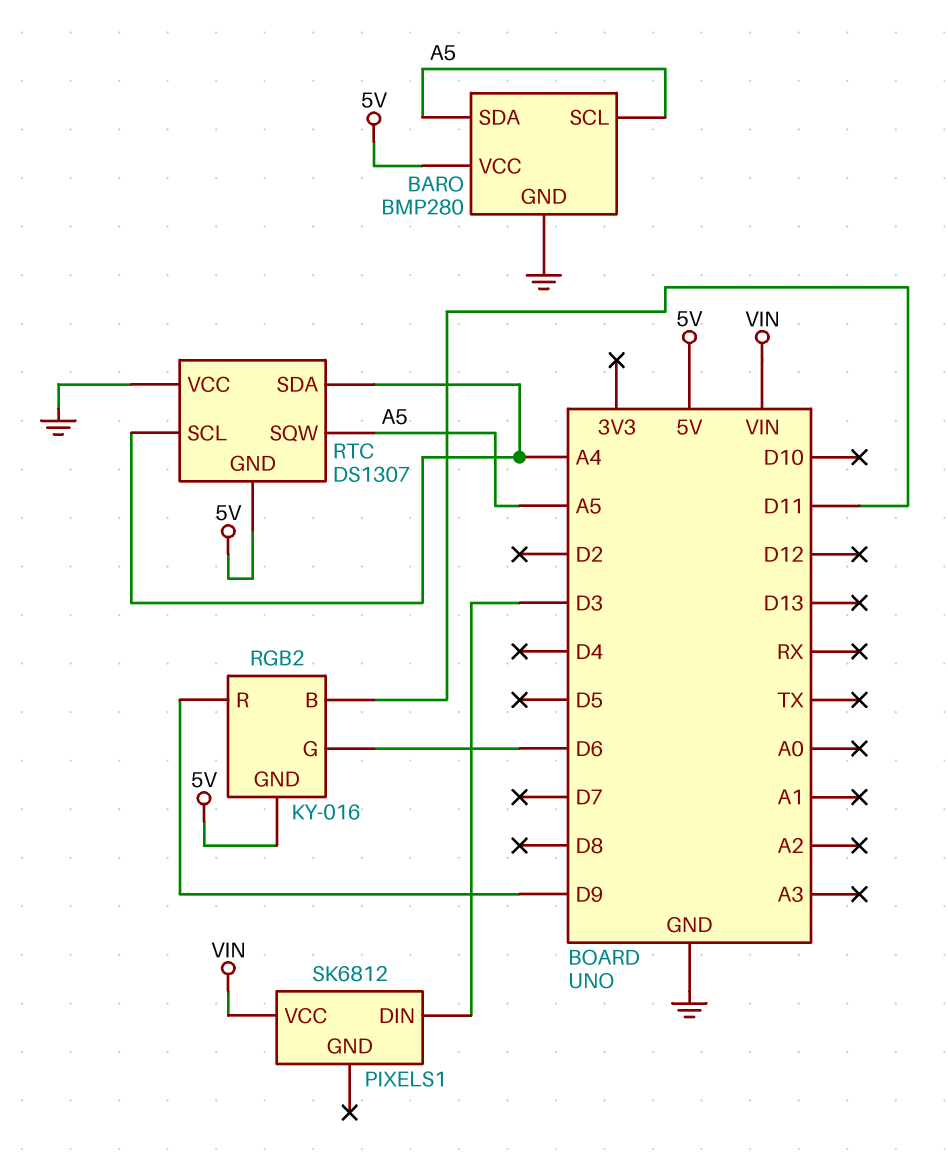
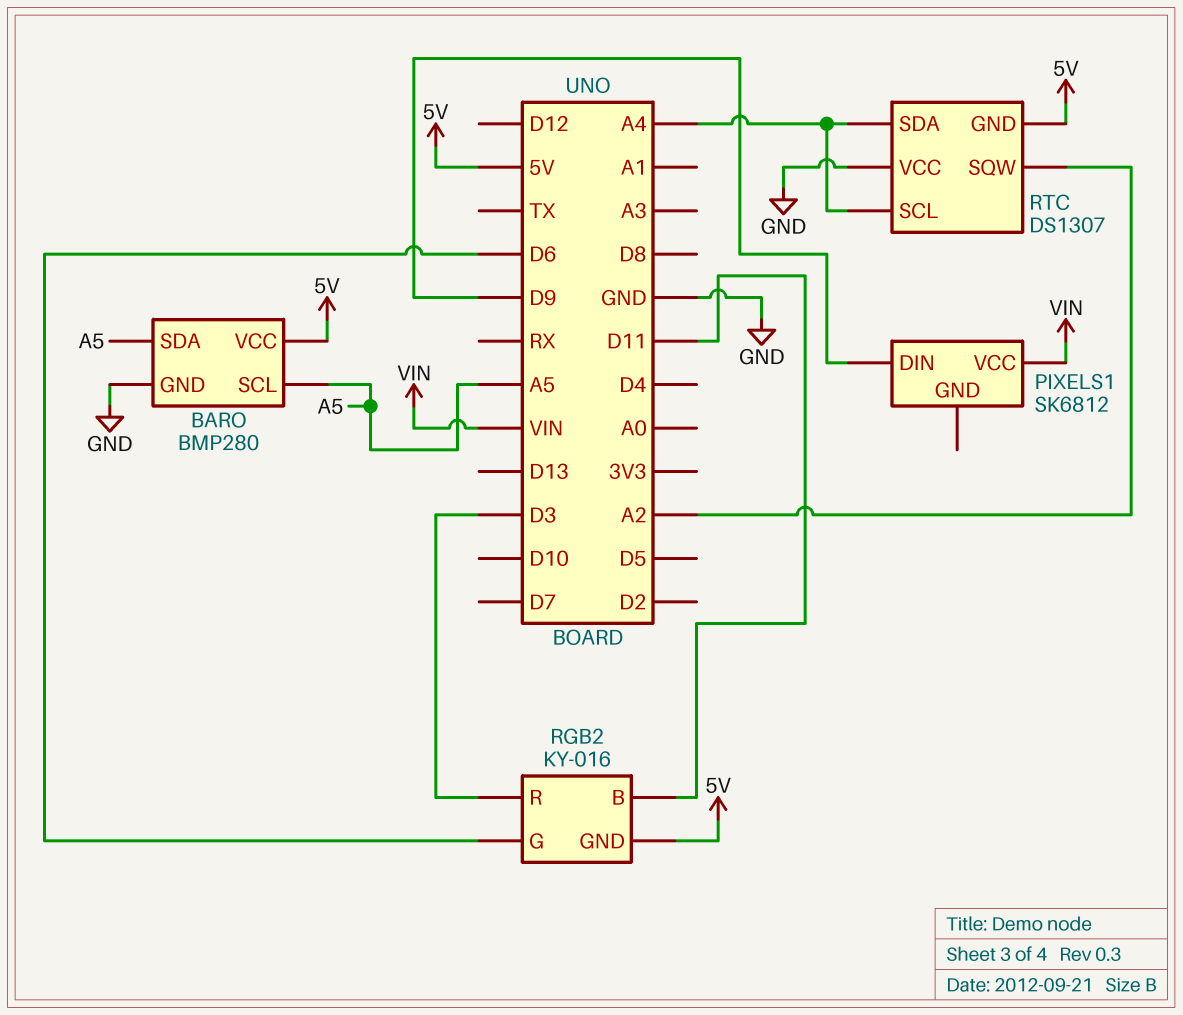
PIXELS1 pin DIN: D3 -> D9
RGB2 pin R: D9 -> D3
RTC pin SQW: A5 -> A2

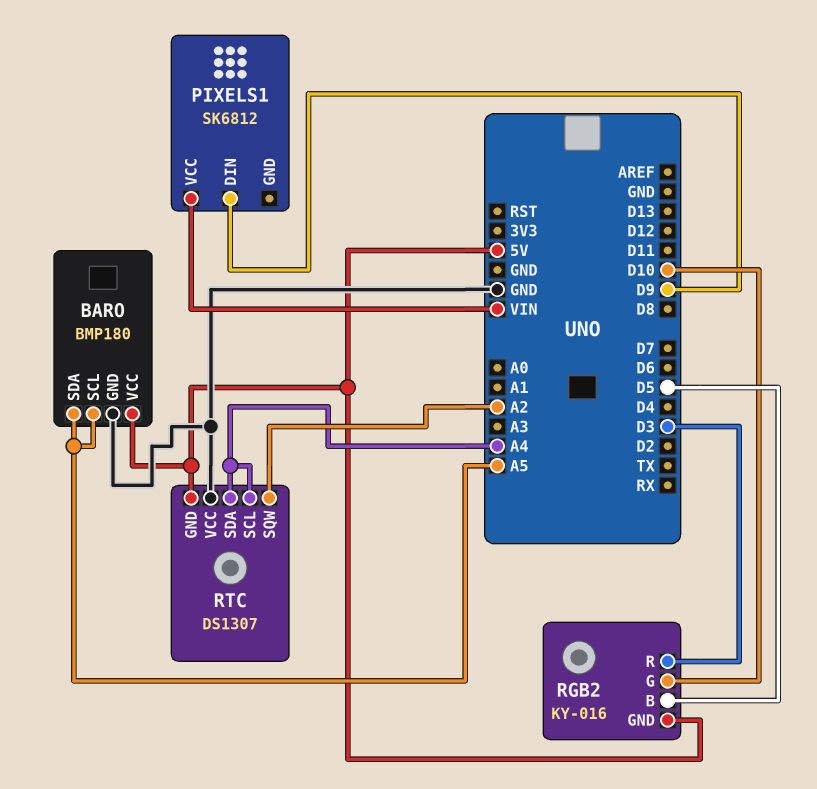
BARO: BMP280 -> BMP180
RGB2 pin B: D11 -> D5
RGB2 pin G: D6 -> D10

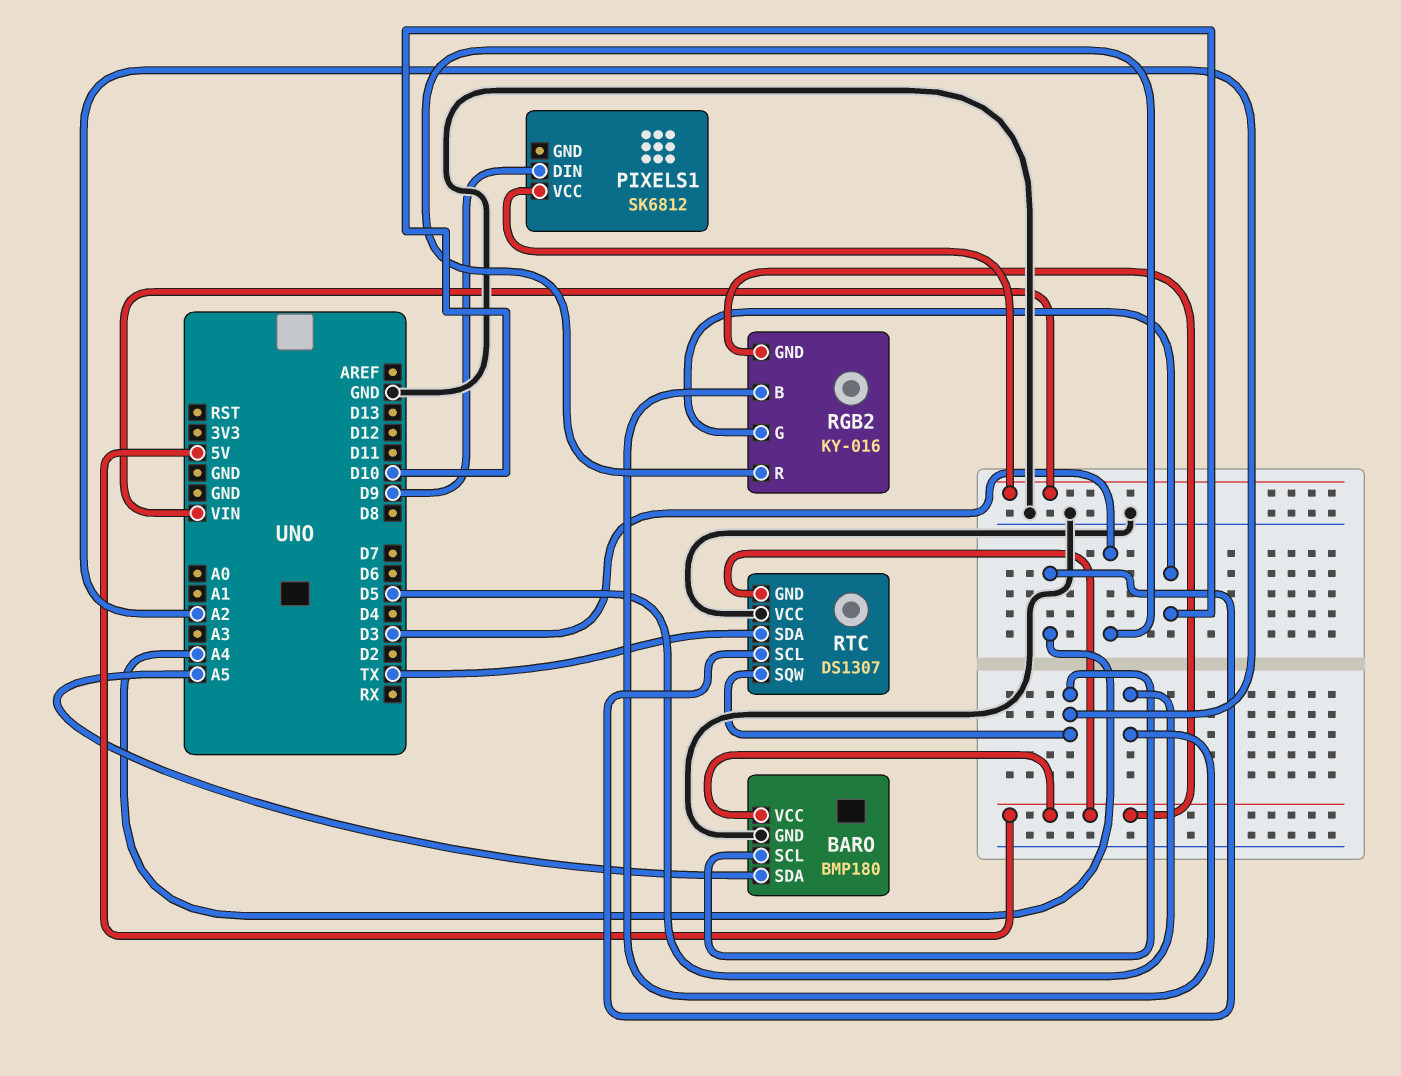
BARO pin SCL: A5 -> A2
RTC pin SDA: A4 -> TX

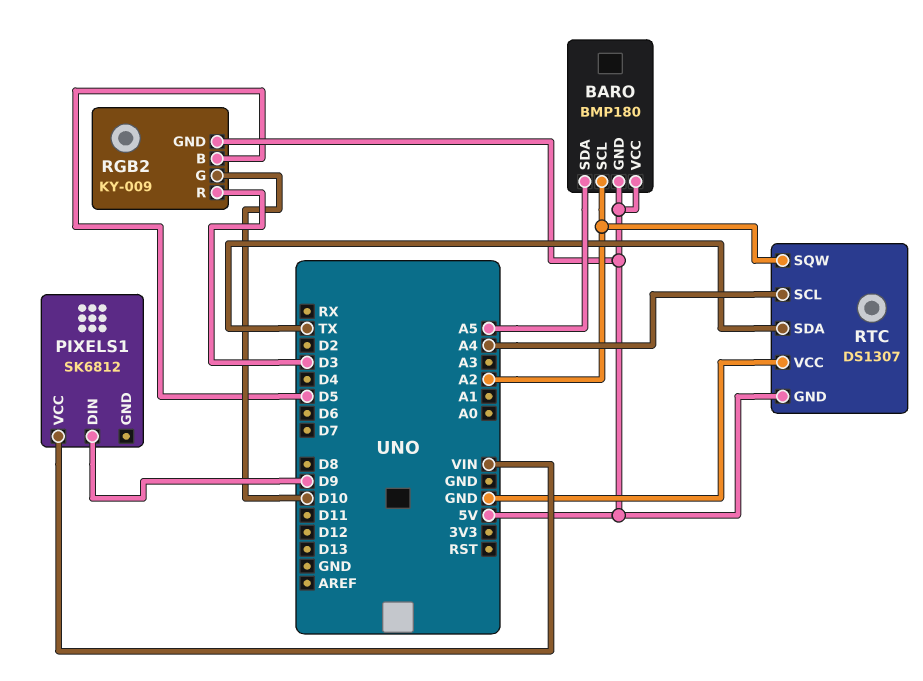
BARO pin GND: GND -> 5V
RGB2: KY-016 -> KY-009

